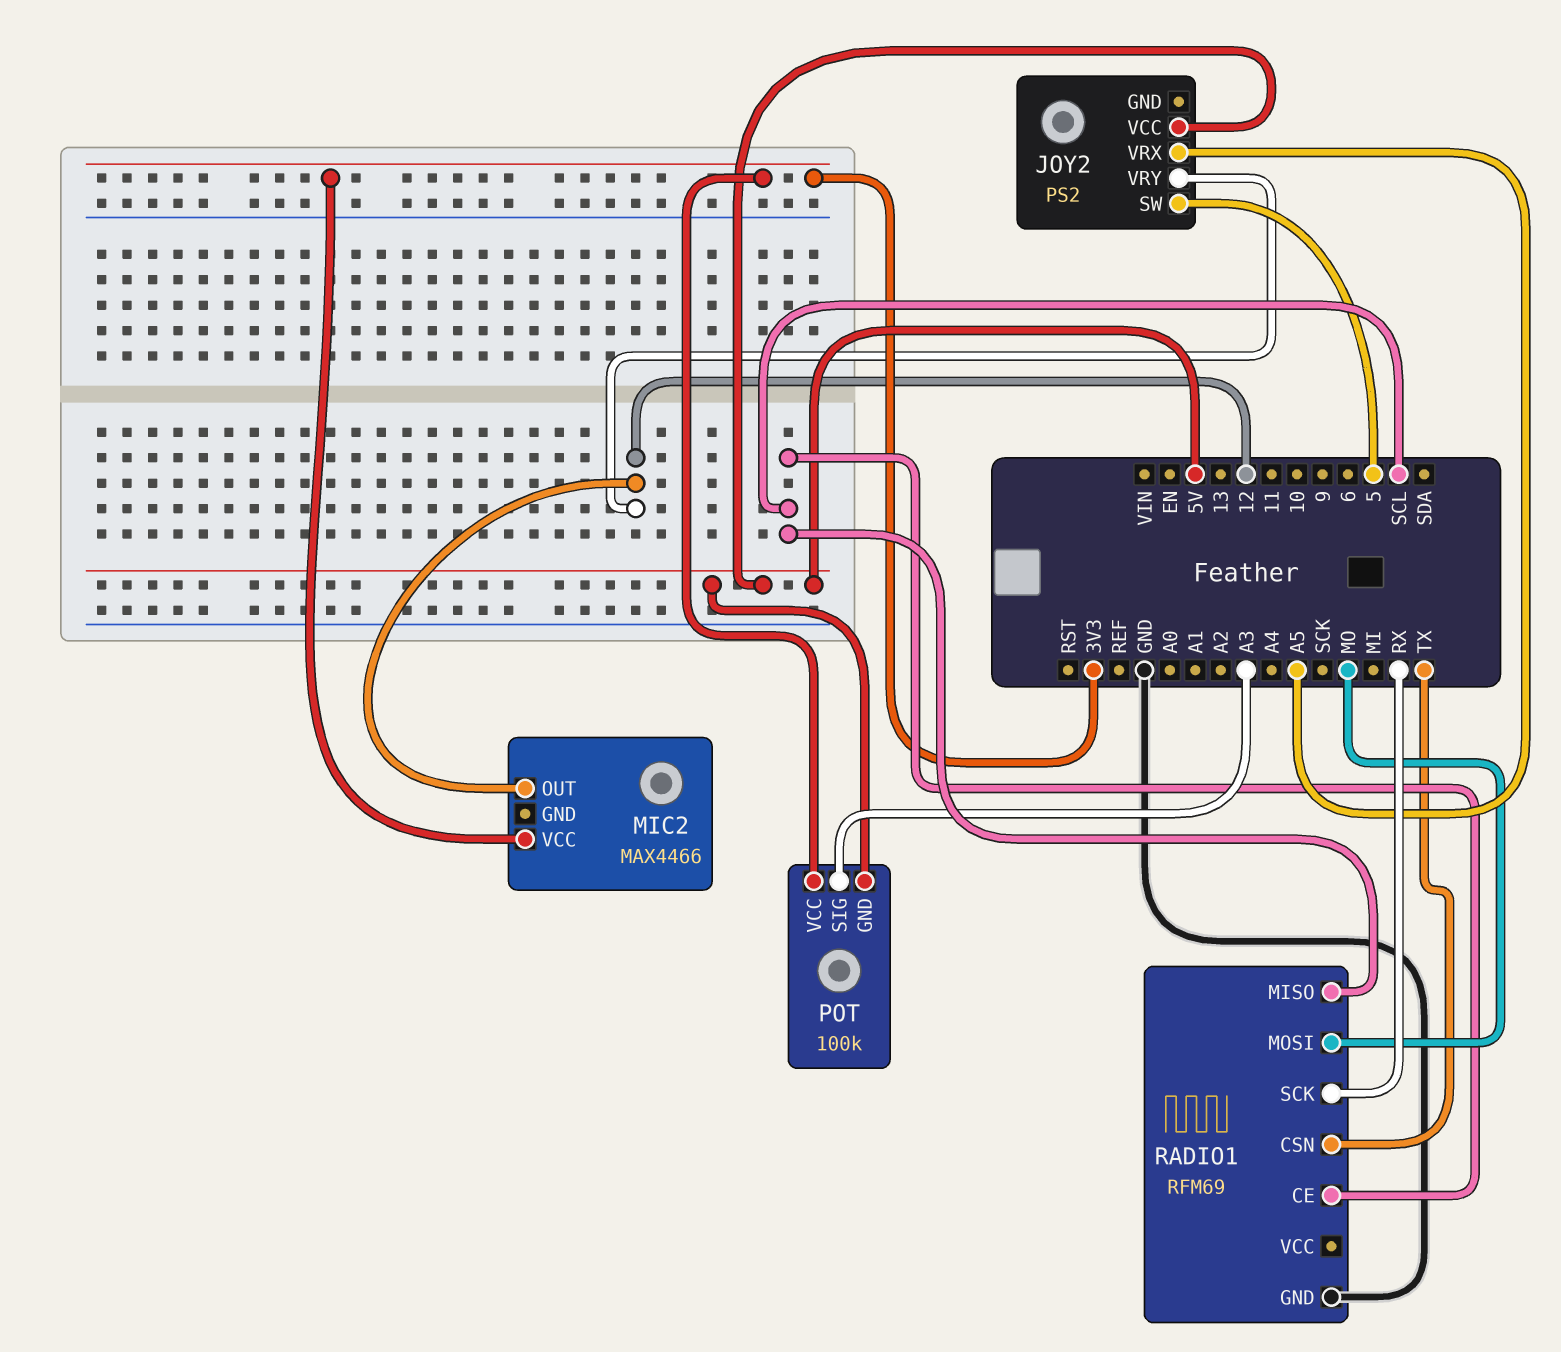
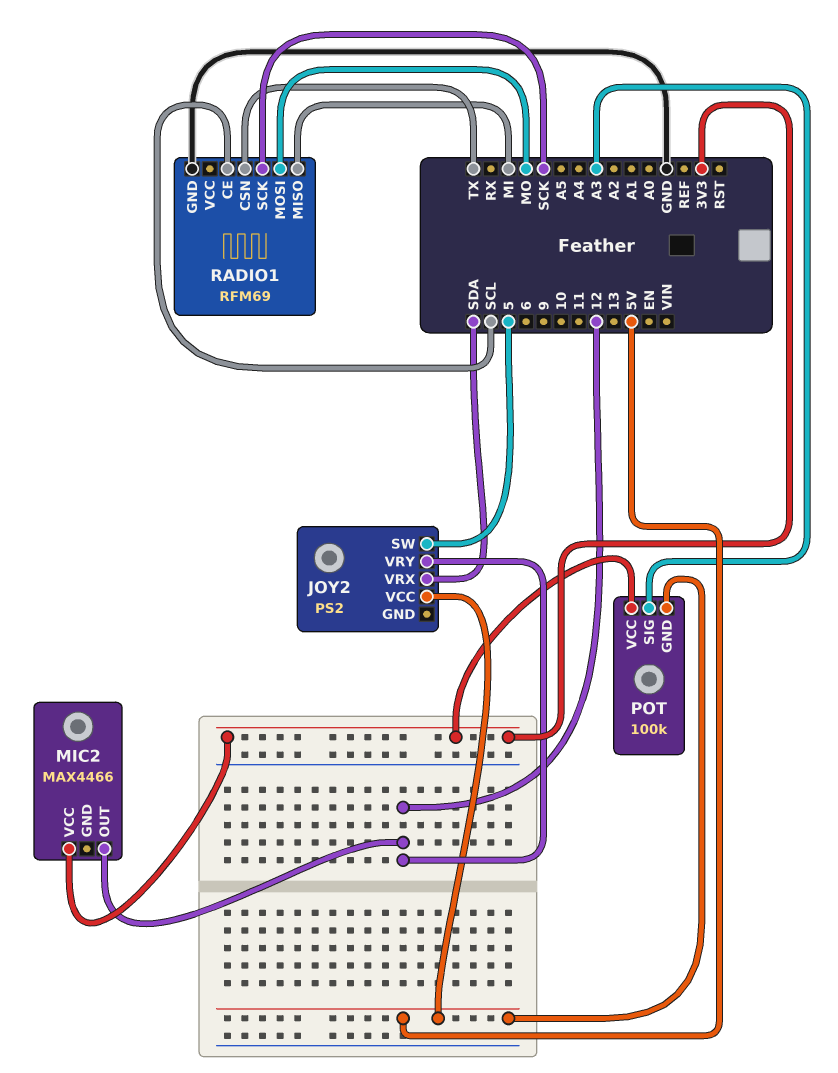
JOY2 pin VRX: A5 -> SDA
RADIO1 pin MISO: SCL -> MI
RADIO1 pin SCK: RX -> SCK

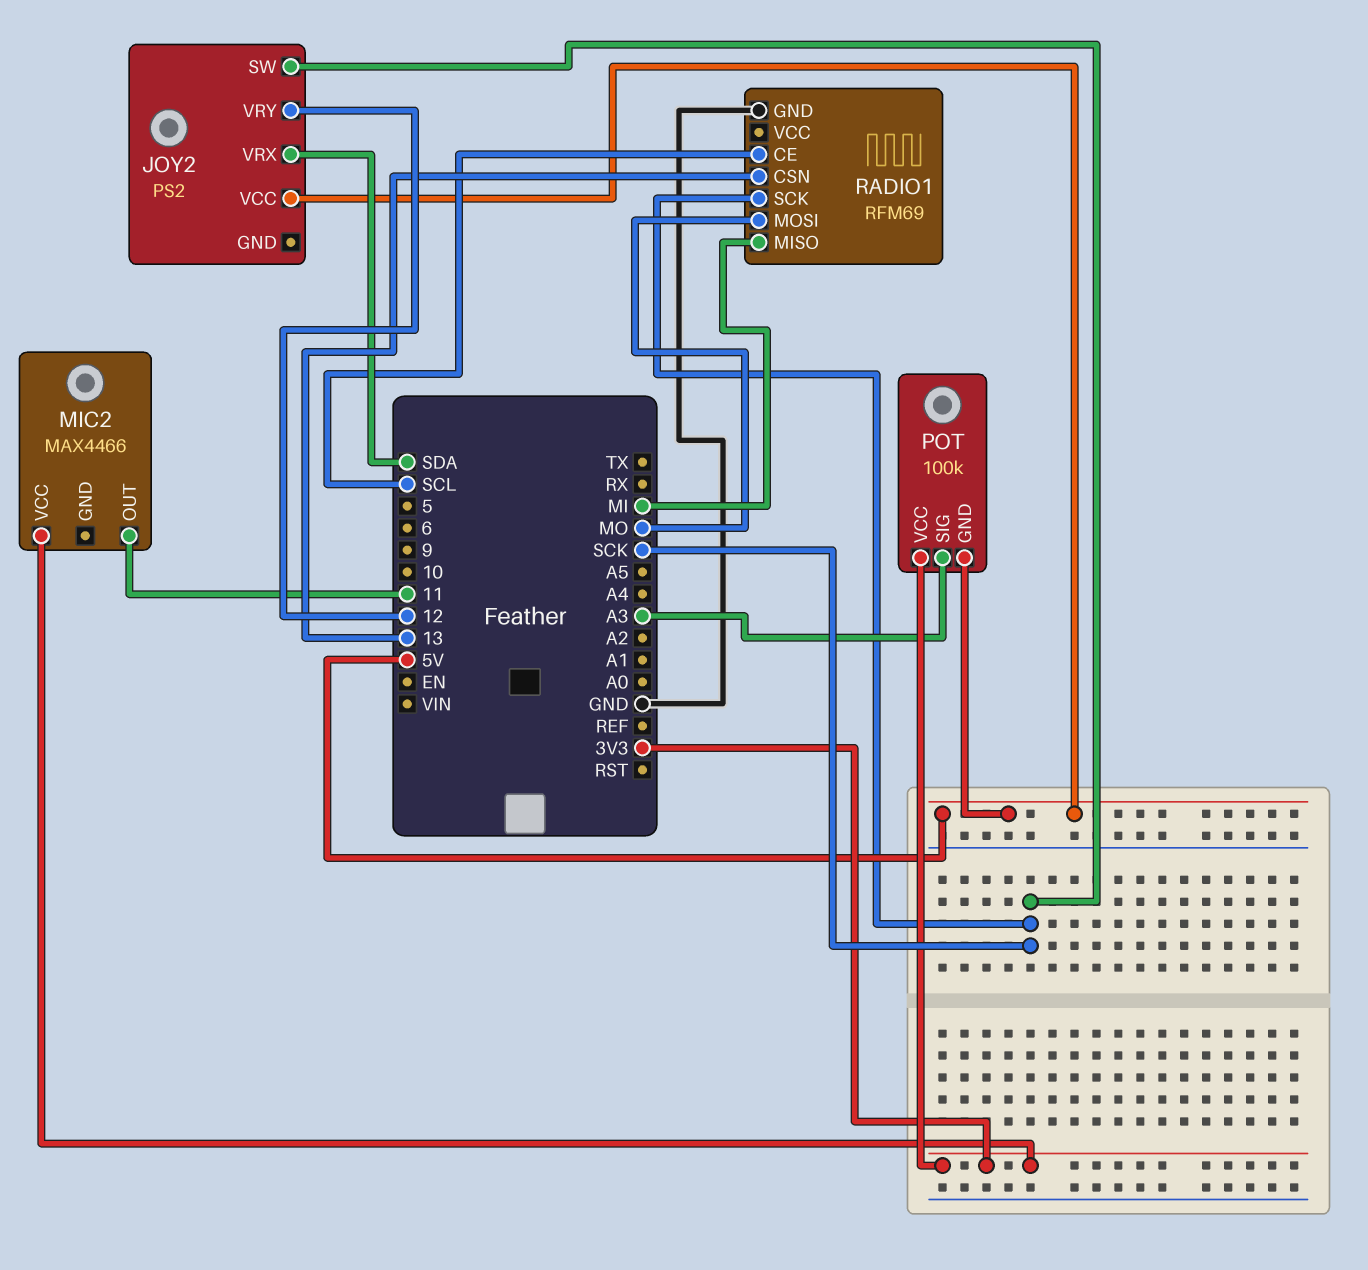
JOY2 pin SW: 5 -> SCK
MIC2 pin OUT: 12 -> 11
RADIO1 pin CSN: TX -> 13

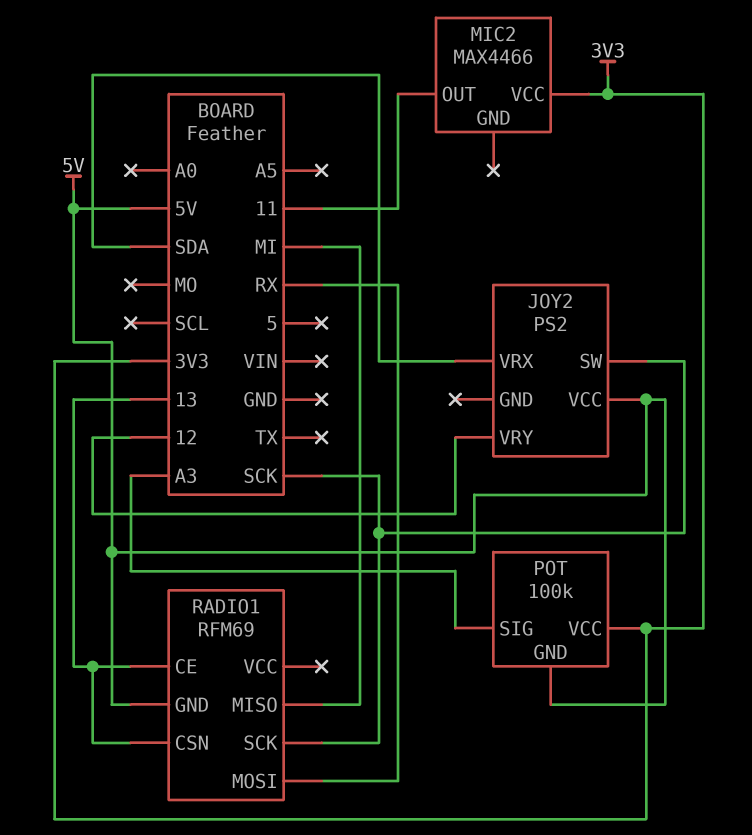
RADIO1 pin CE: SCL -> 13
RADIO1 pin GND: GND -> 5V
RADIO1 pin MOSI: MO -> RX

